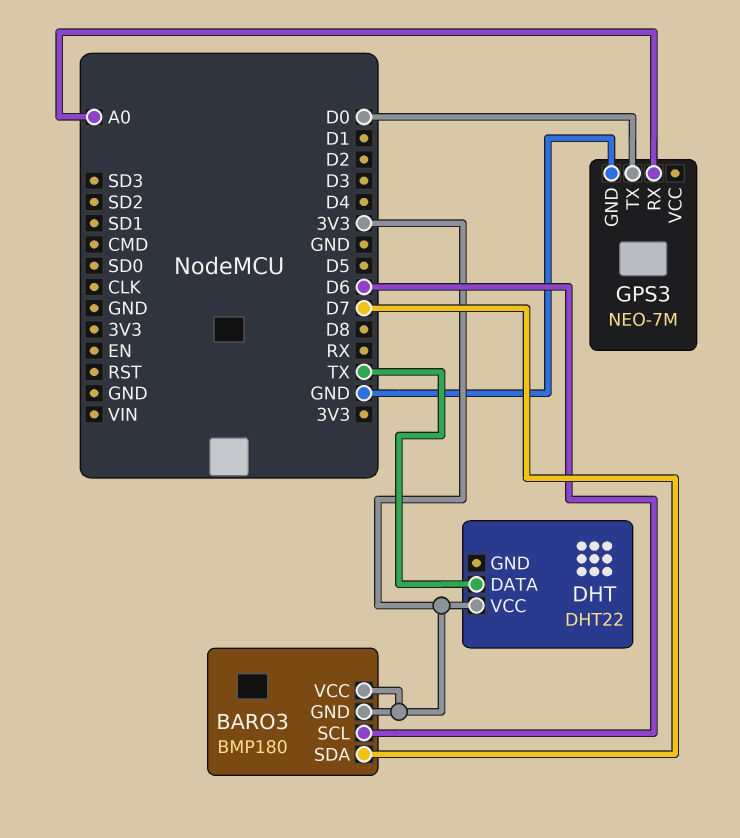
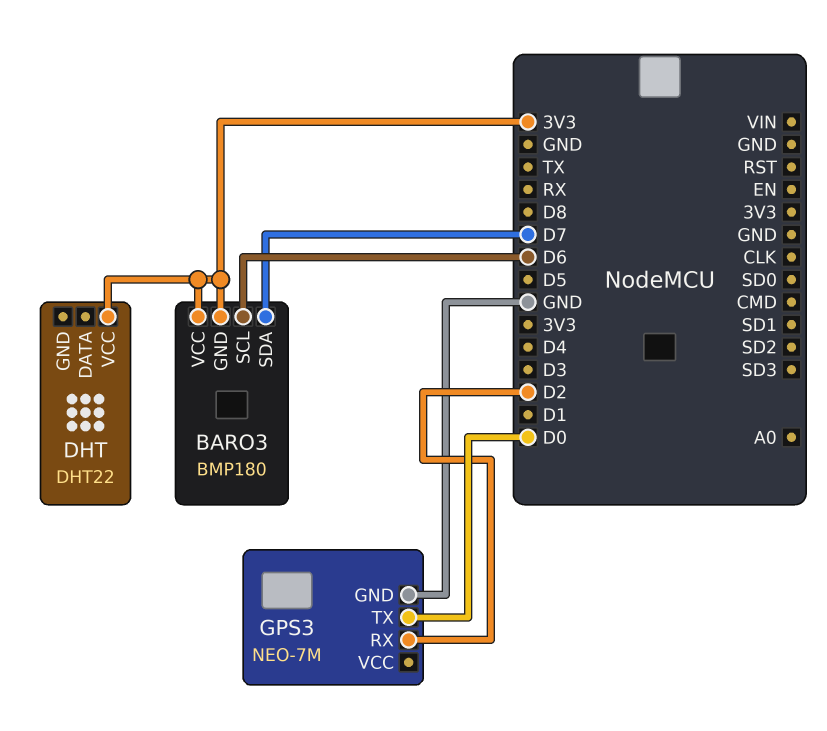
DHT pin DATA: TX -> none
GPS3 pin RX: A0 -> D2

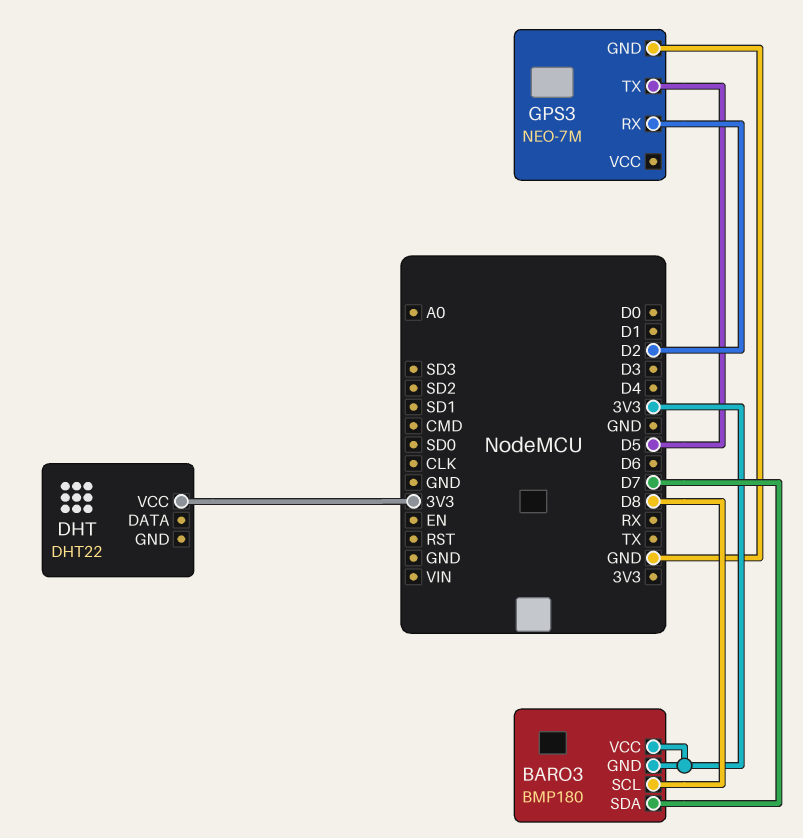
BARO3 pin SCL: D6 -> D8
GPS3 pin TX: D0 -> D5

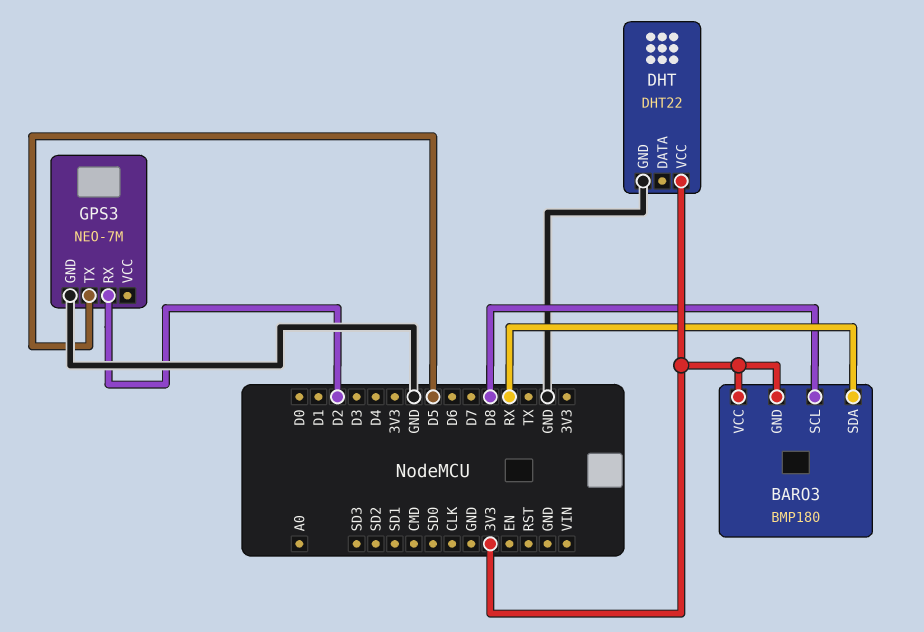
BARO3 pin SDA: D7 -> RX
DHT pin GND: none -> GND

